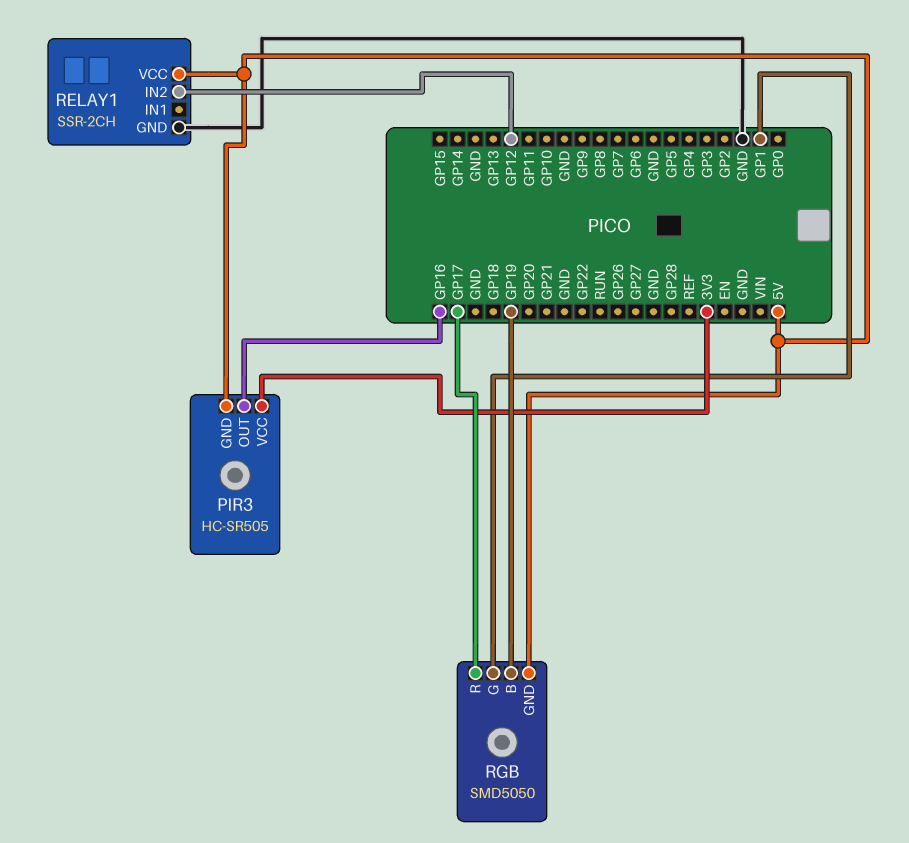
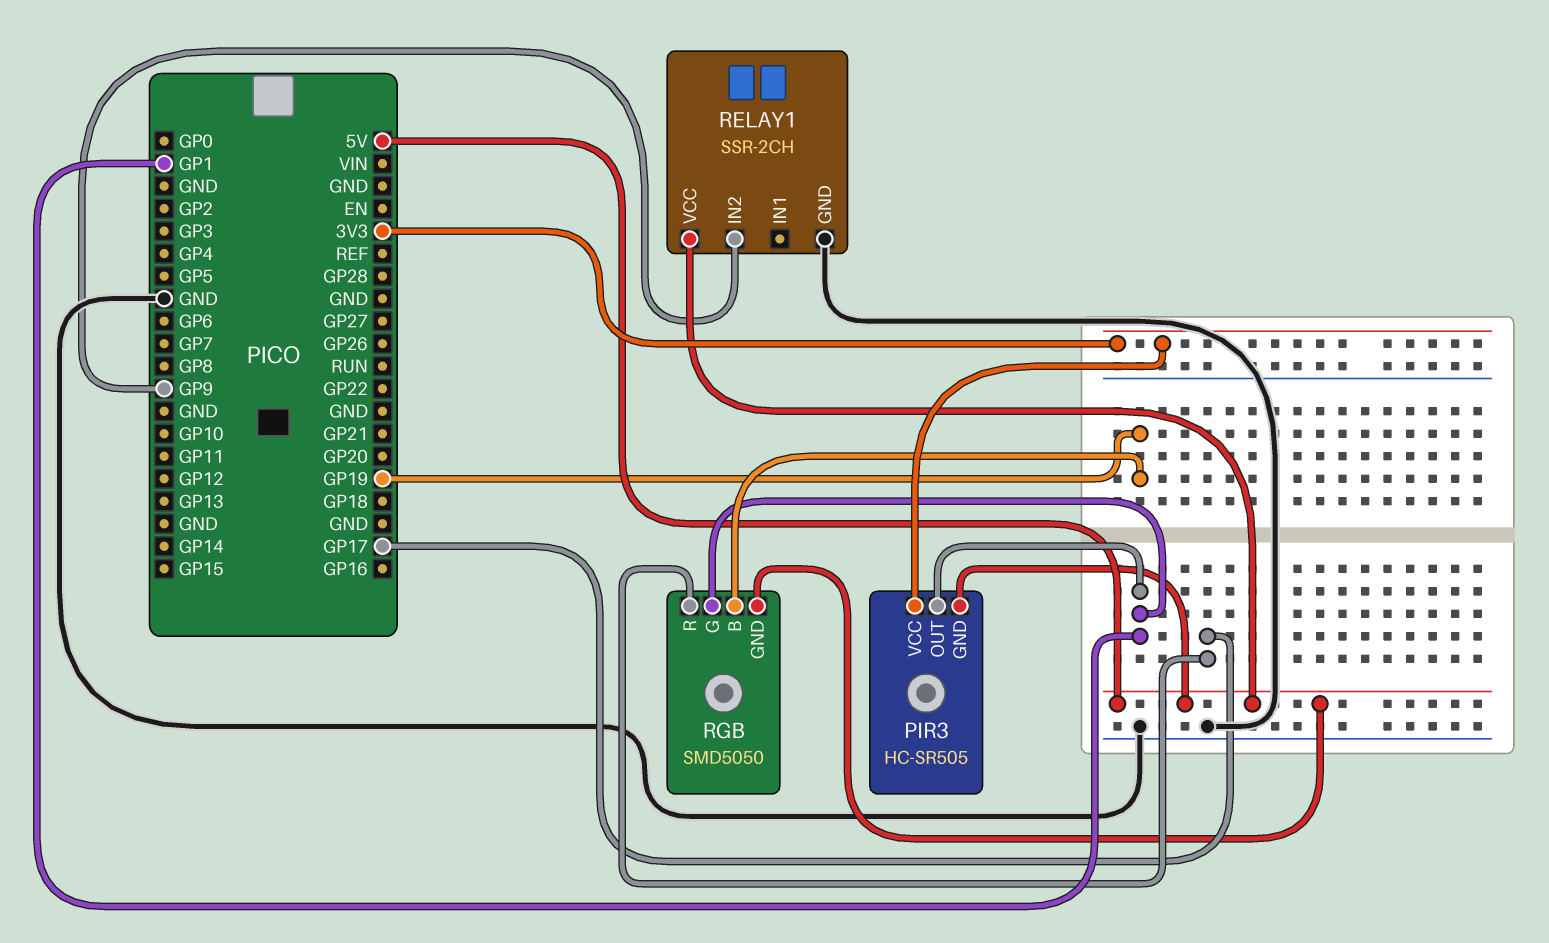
PIR3 pin OUT: GP16 -> GP1
RELAY1 pin IN2: GP12 -> GP9

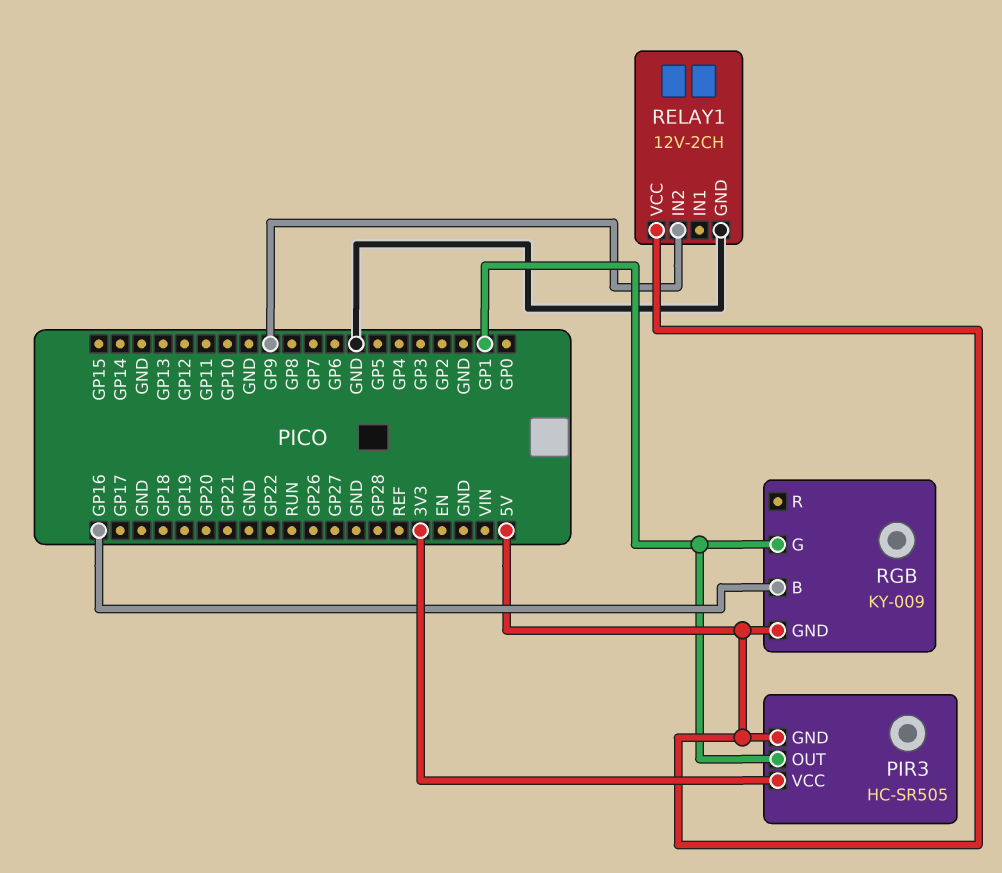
RELAY1: SSR-2CH -> 12V-2CH
RGB: SMD5050 -> KY-009
RGB pin B: GP19 -> GP16
RGB pin R: GP17 -> none

